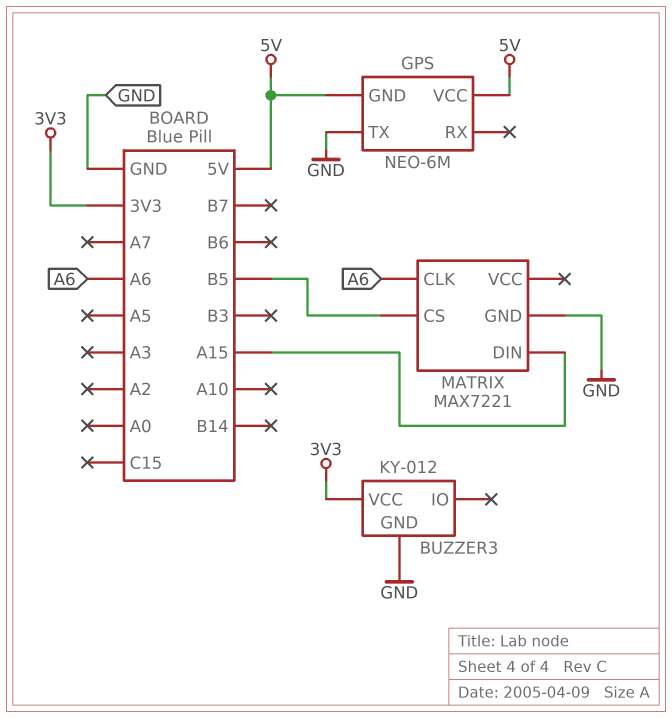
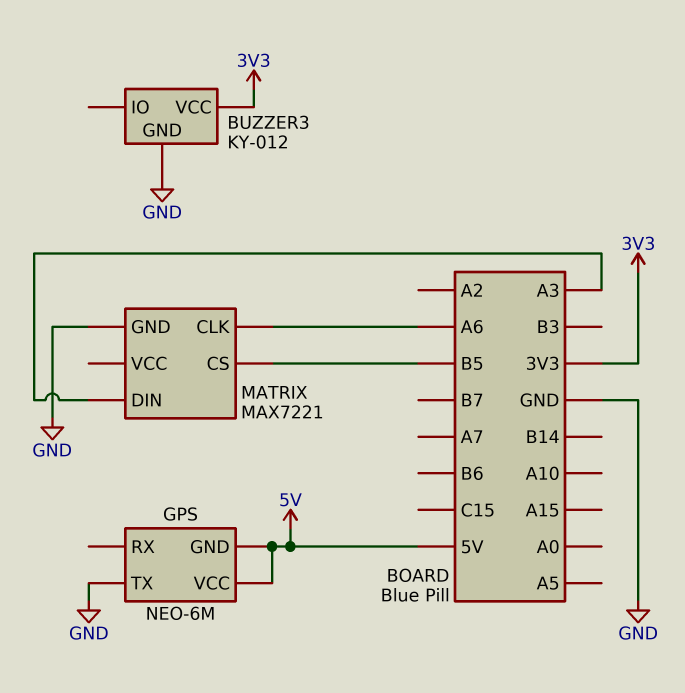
MATRIX pin DIN: A15 -> A3

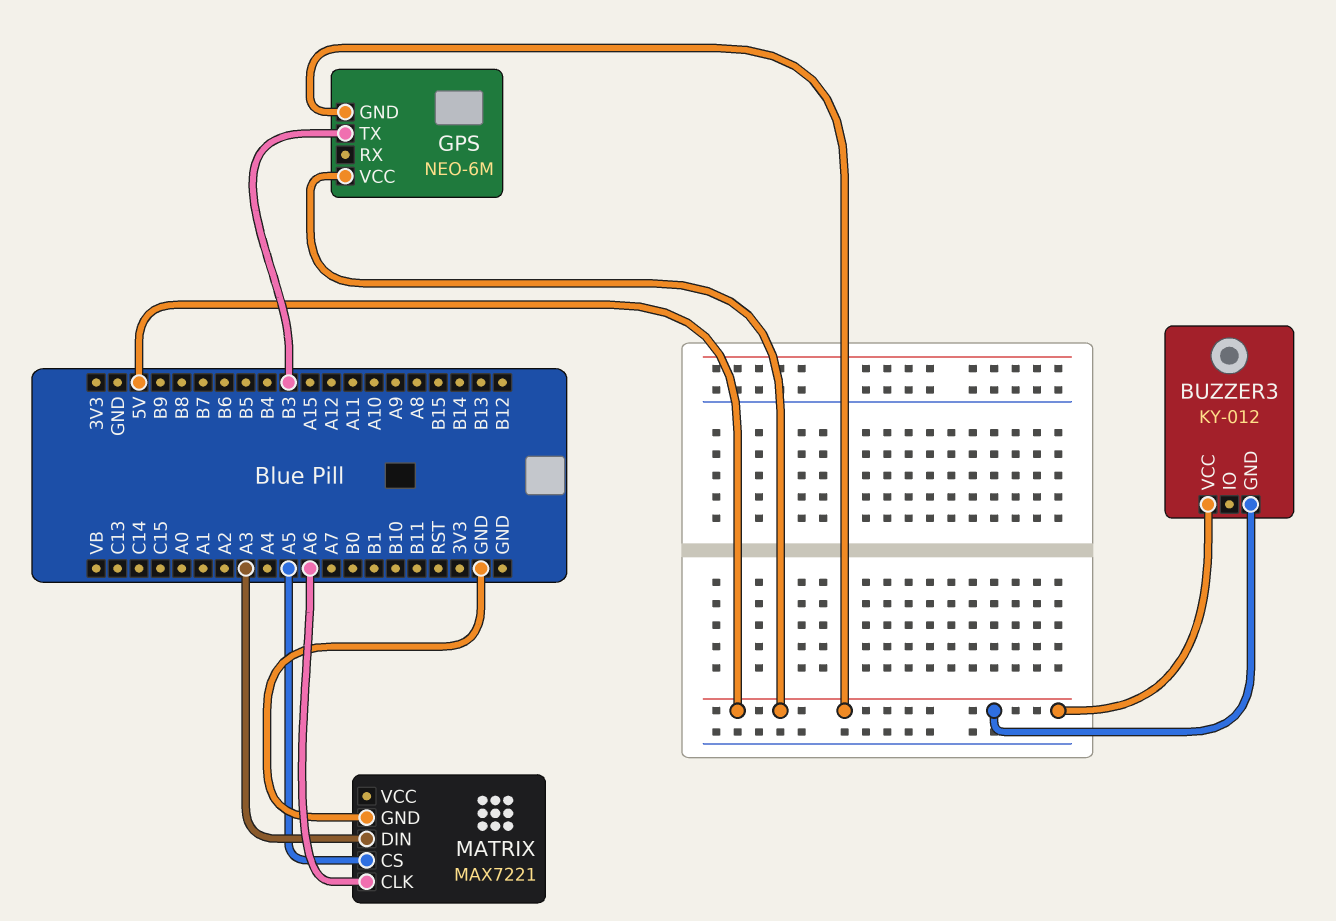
BUZZER3 pin GND: GND -> 5V
BUZZER3 pin VCC: 3V3 -> 5V
GPS pin TX: GND -> B3
MATRIX pin CS: B5 -> A5

